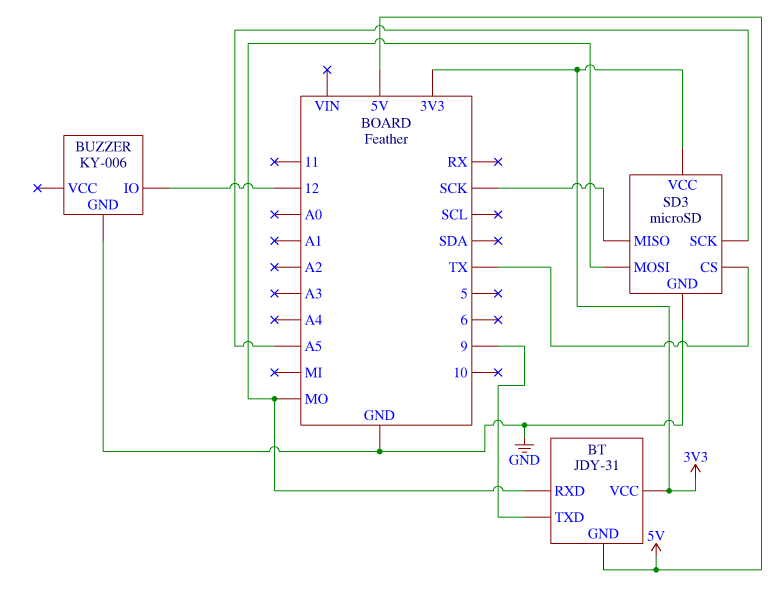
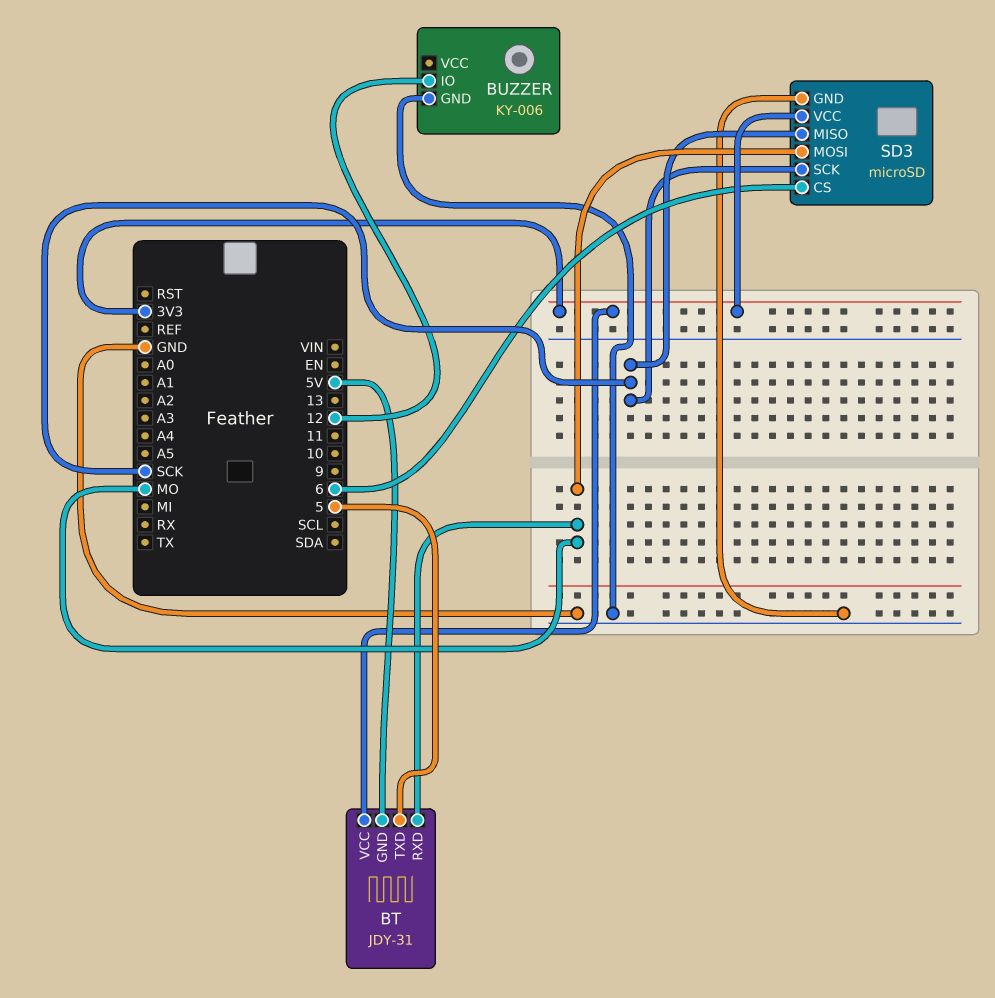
BT pin TXD: 9 -> 5
SD3 pin CS: TX -> 6
SD3 pin SCK: A5 -> SCK

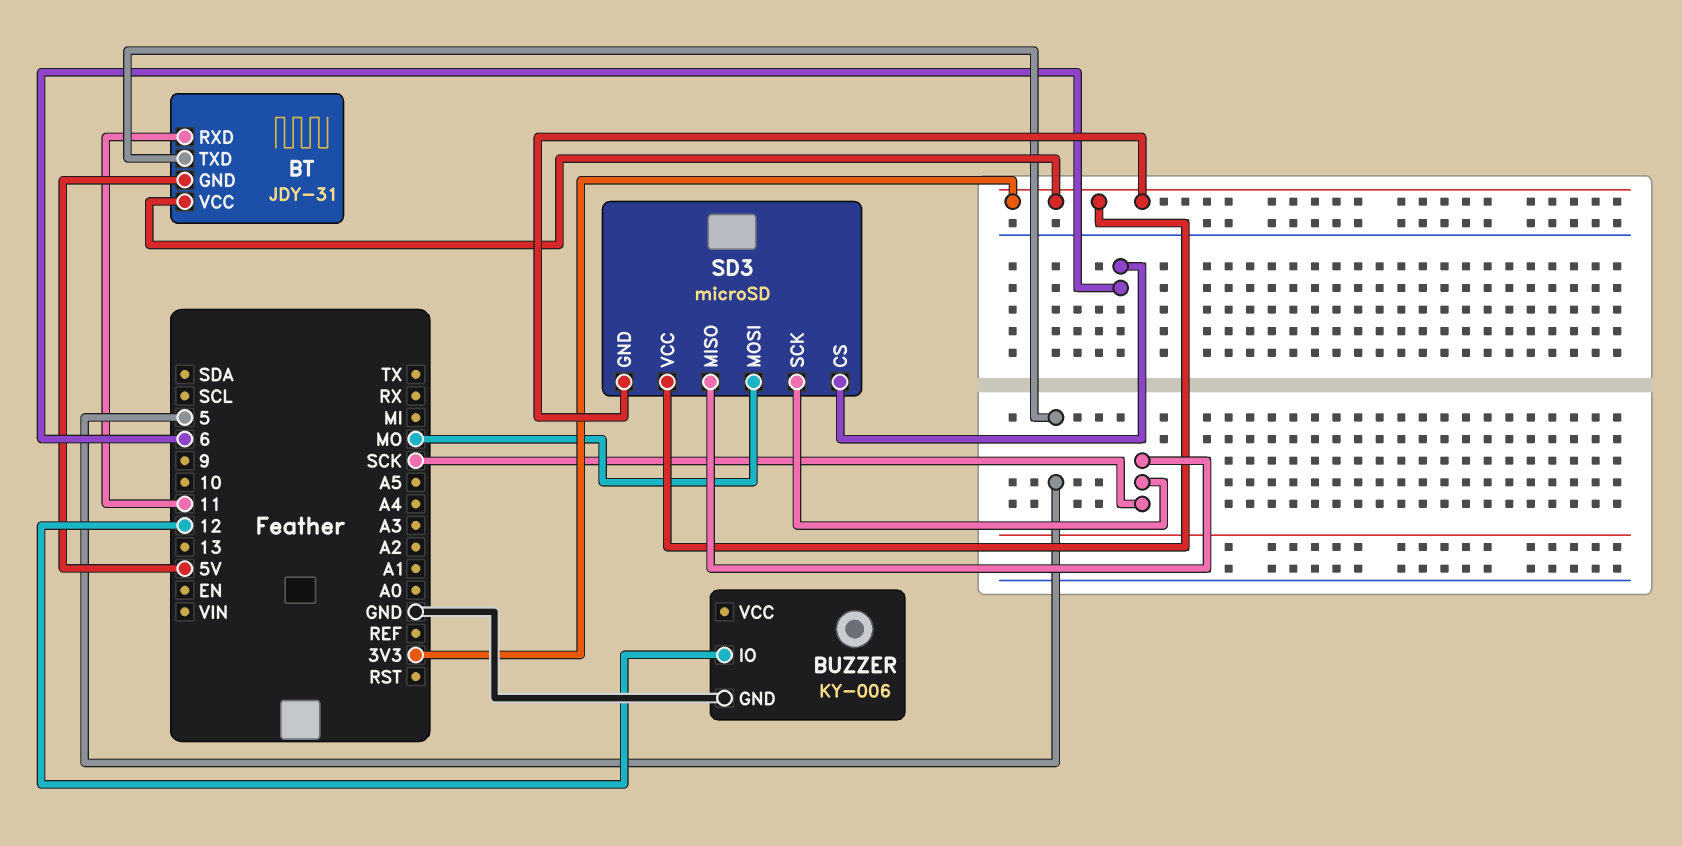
BT pin RXD: MO -> 11
SD3 pin GND: GND -> 3V3

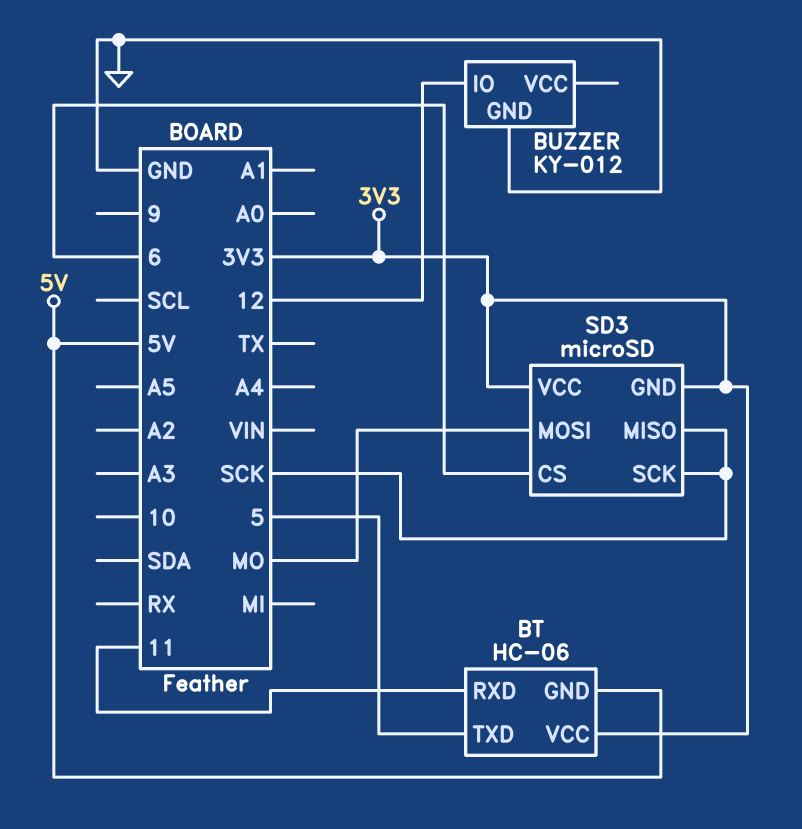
BT: JDY-31 -> HC-06
BUZZER: KY-006 -> KY-012

